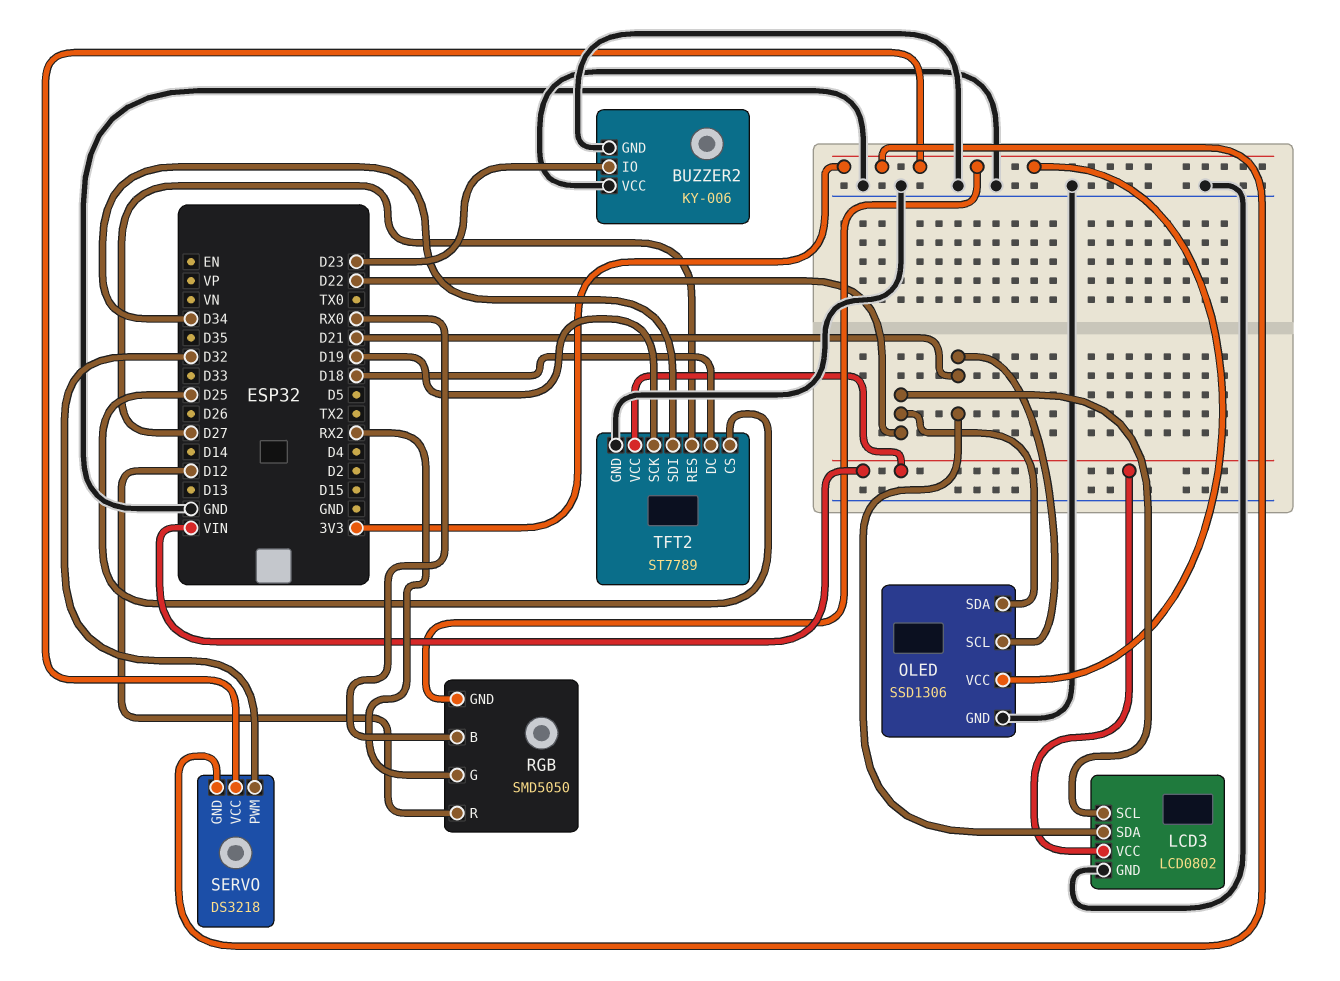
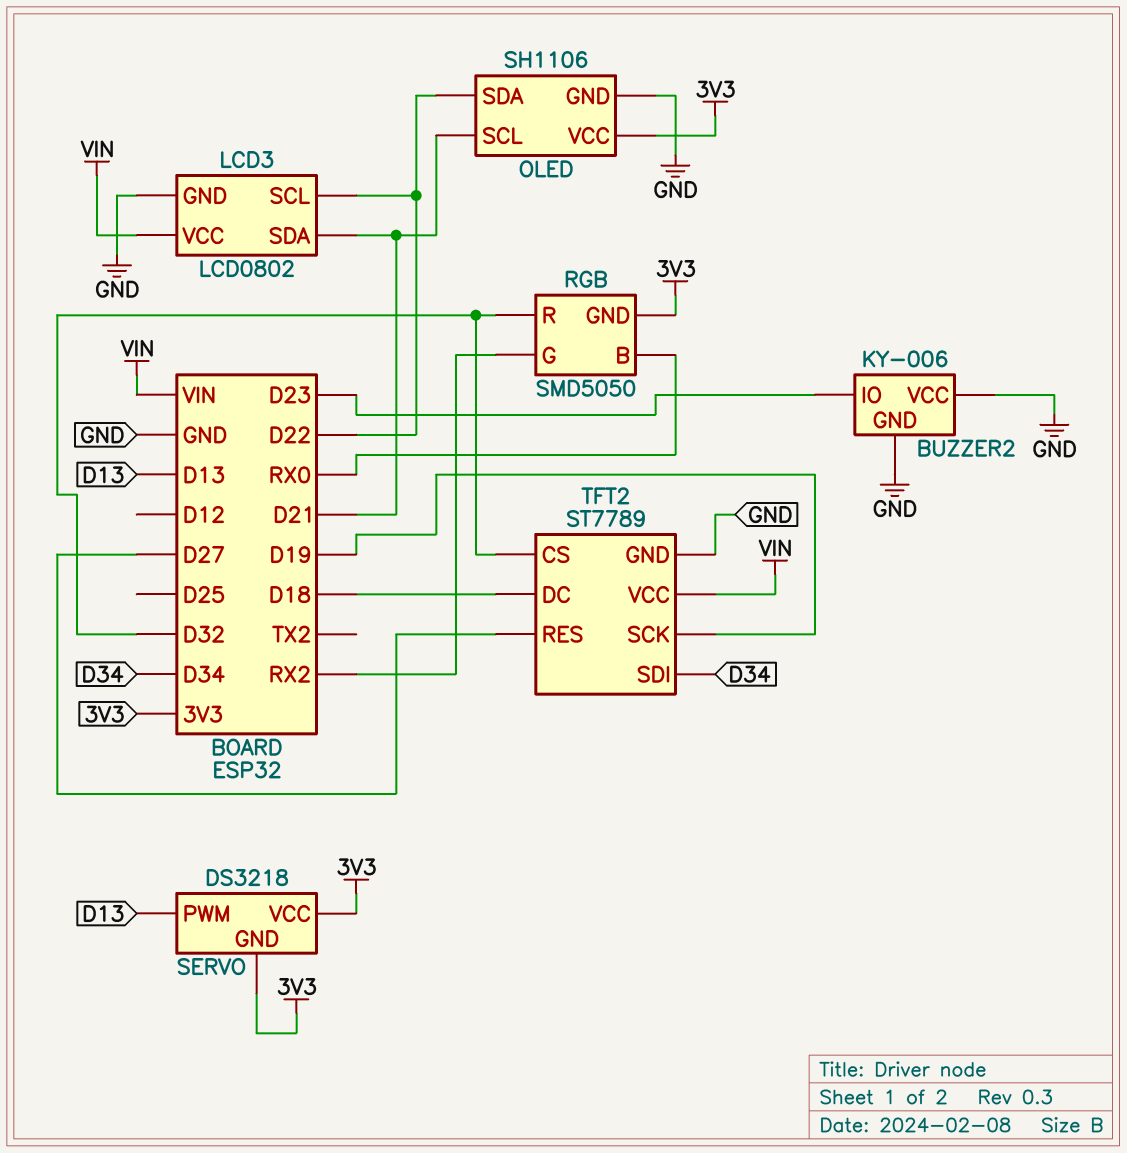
OLED: SSD1306 -> SH1106
RGB pin R: D12 -> D32
SERVO pin PWM: D32 -> D13
TFT2 pin CS: D25 -> D32

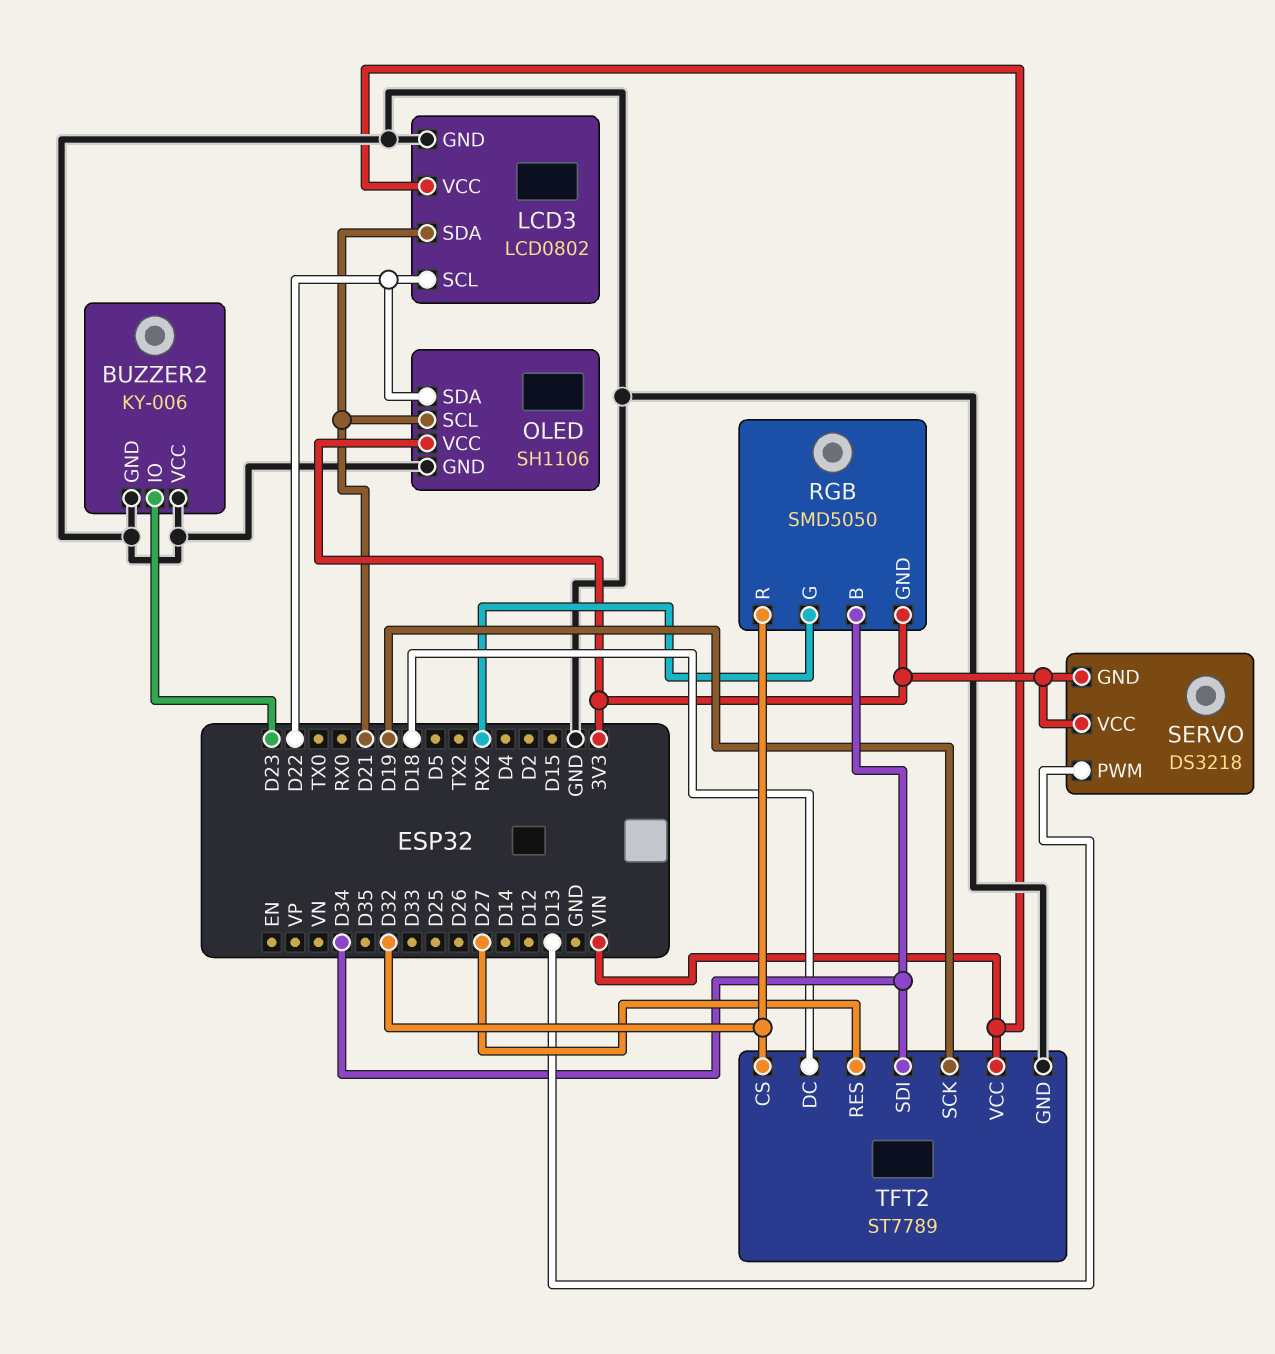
RGB pin B: RX0 -> D34

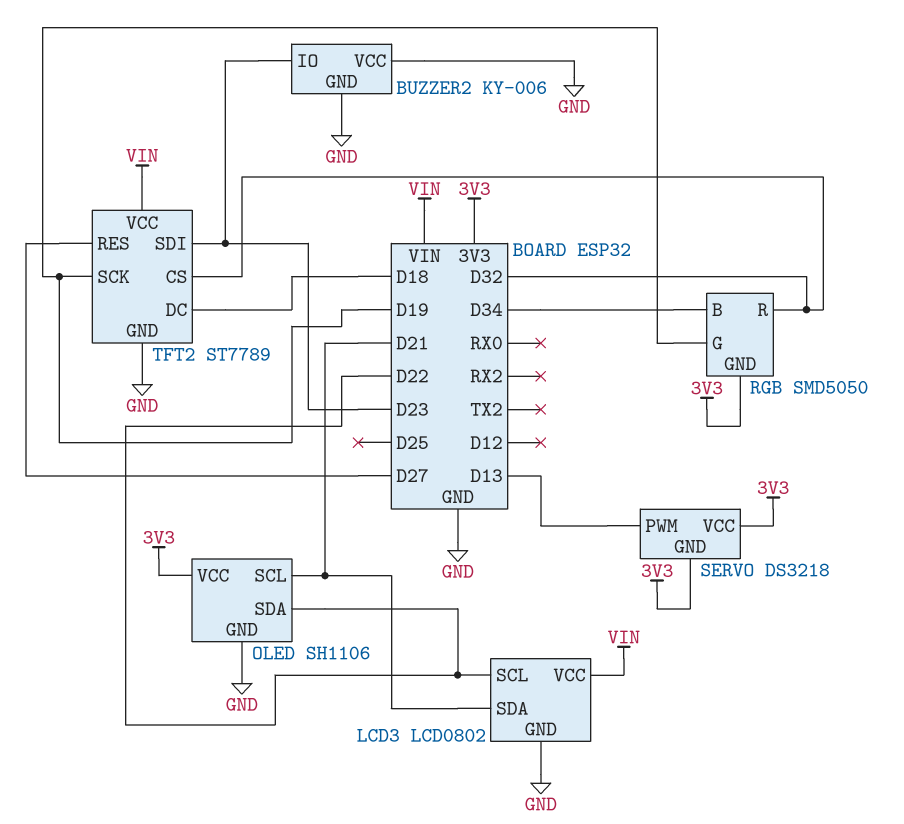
RGB pin G: RX2 -> D19
TFT2 pin SDI: D34 -> D23

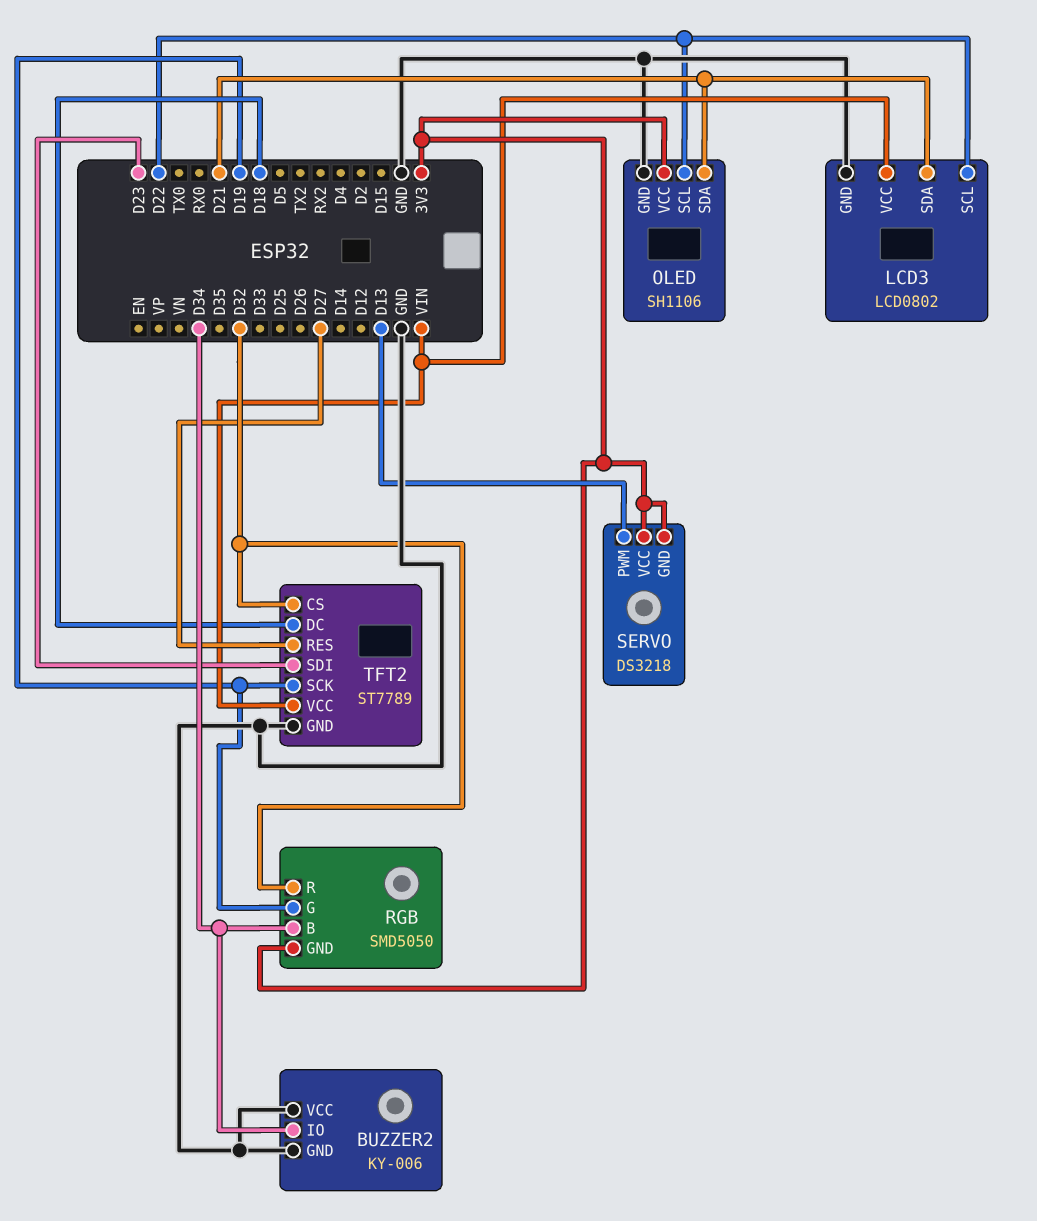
BUZZER2 pin IO: D23 -> D34
OLED pin SCL: D21 -> D22
OLED pin SDA: D22 -> D21

